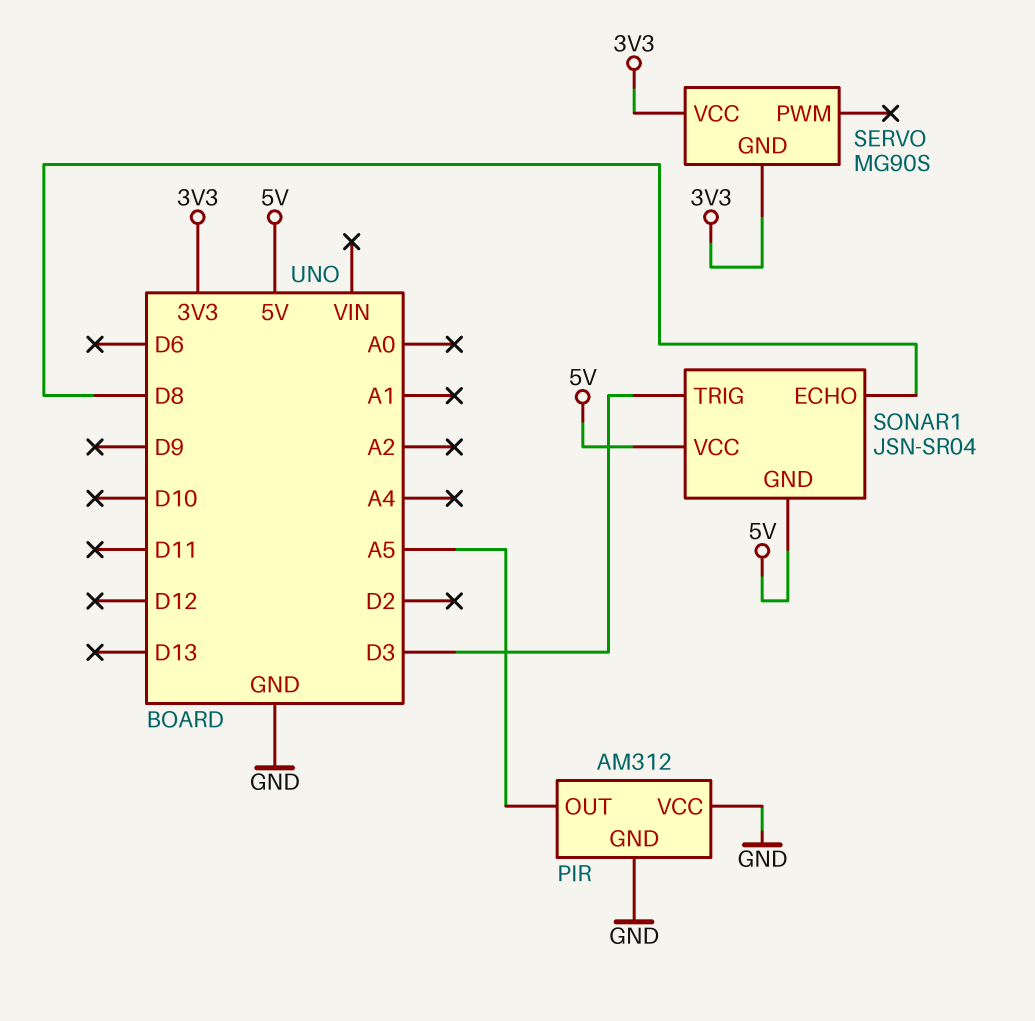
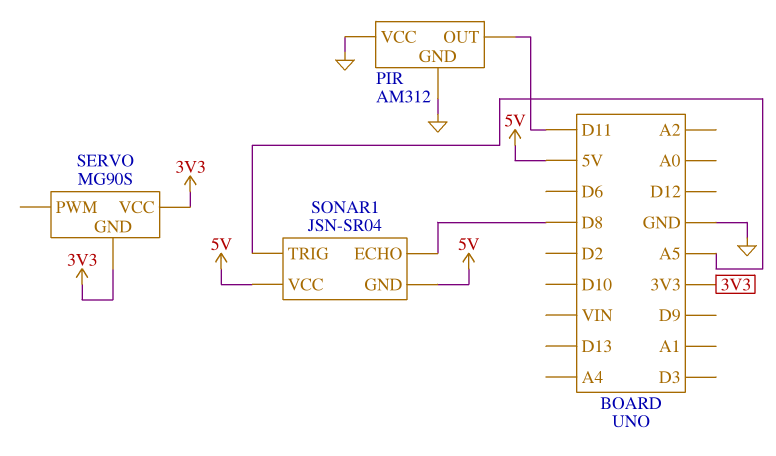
PIR pin OUT: A5 -> D11
SONAR1 pin TRIG: D3 -> A5

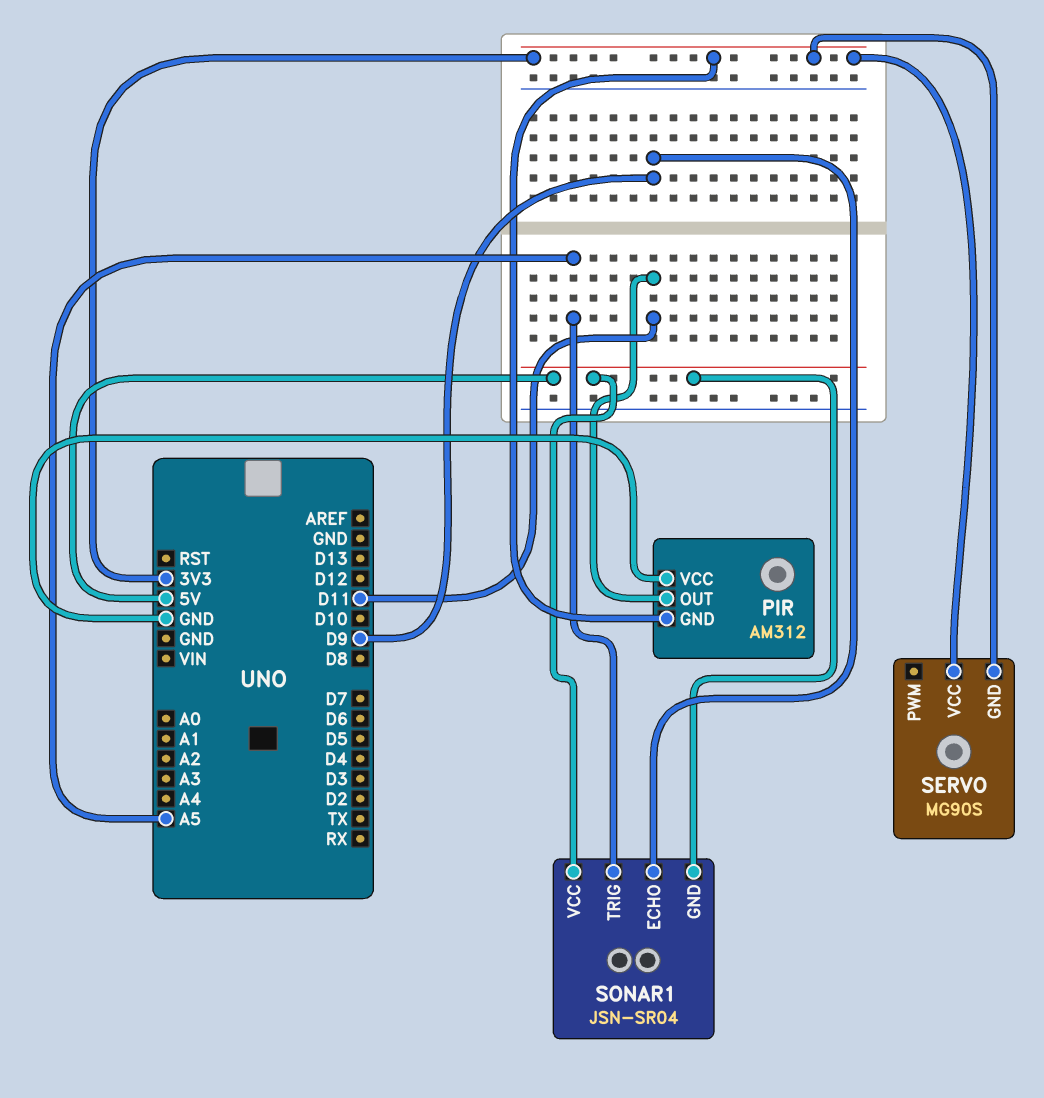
PIR pin GND: GND -> 3V3
SONAR1 pin ECHO: D8 -> D9

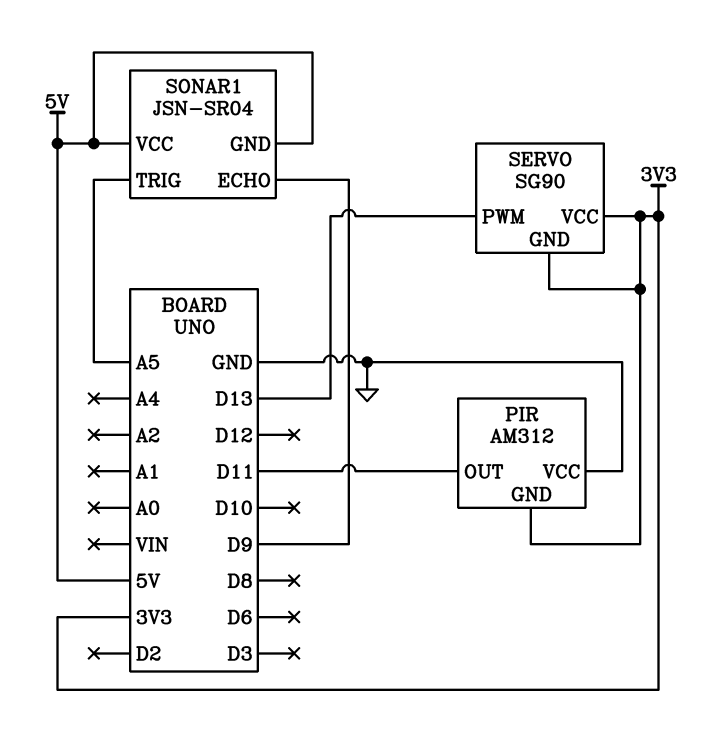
SERVO: MG90S -> SG90
SERVO pin PWM: none -> D13

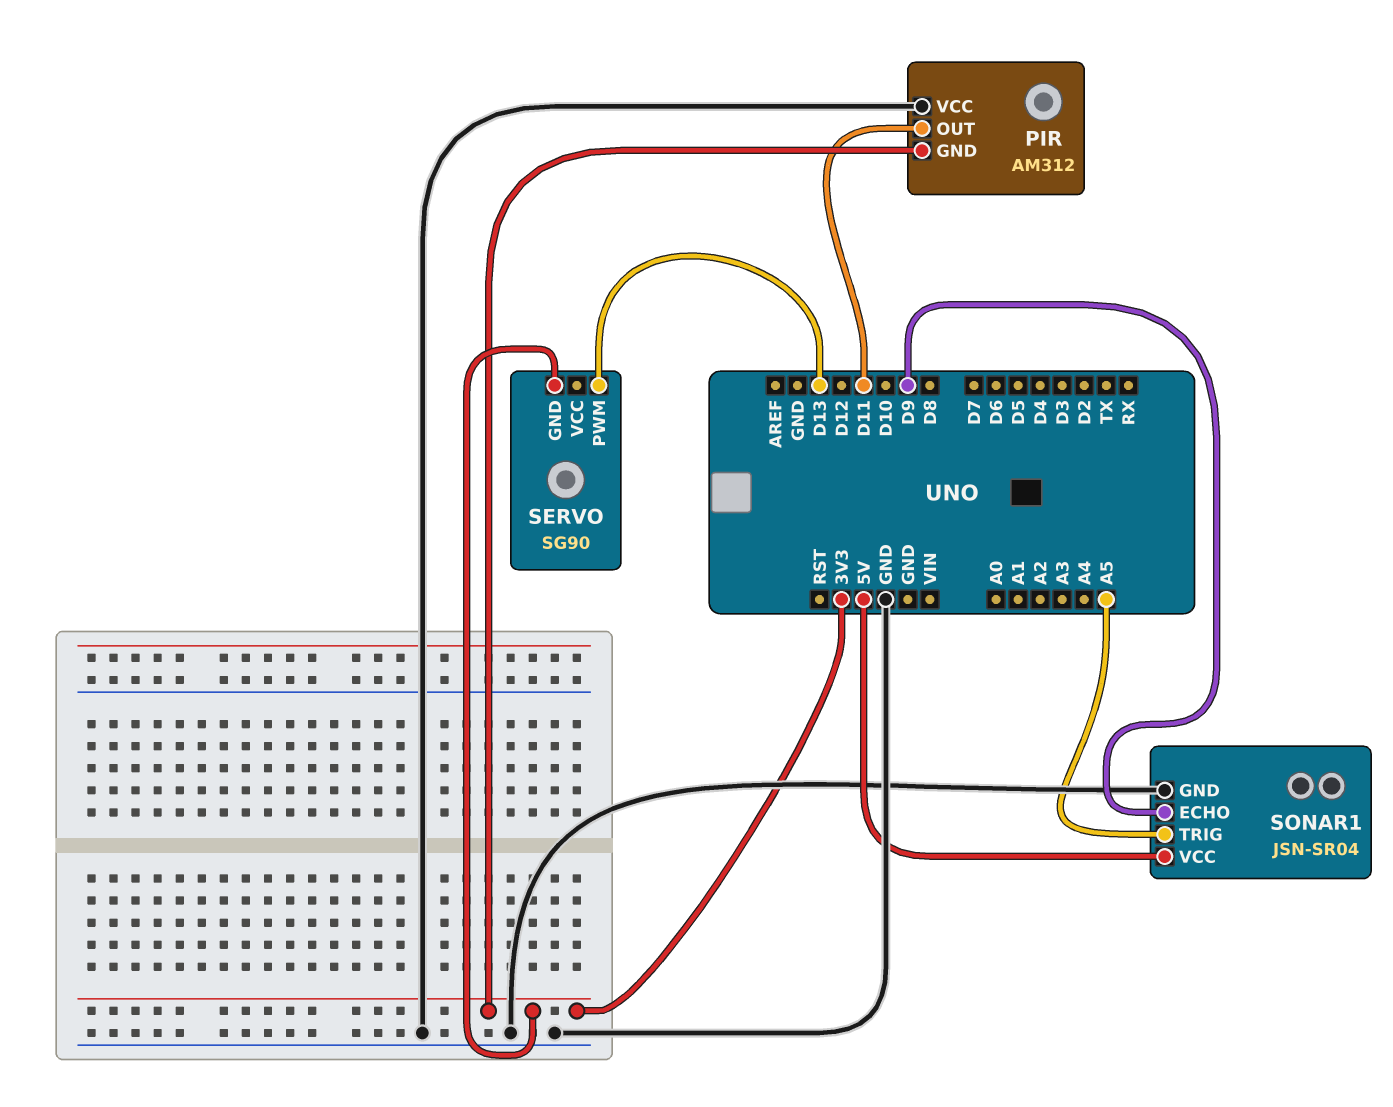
SERVO pin VCC: 3V3 -> none
SONAR1 pin GND: 5V -> GND

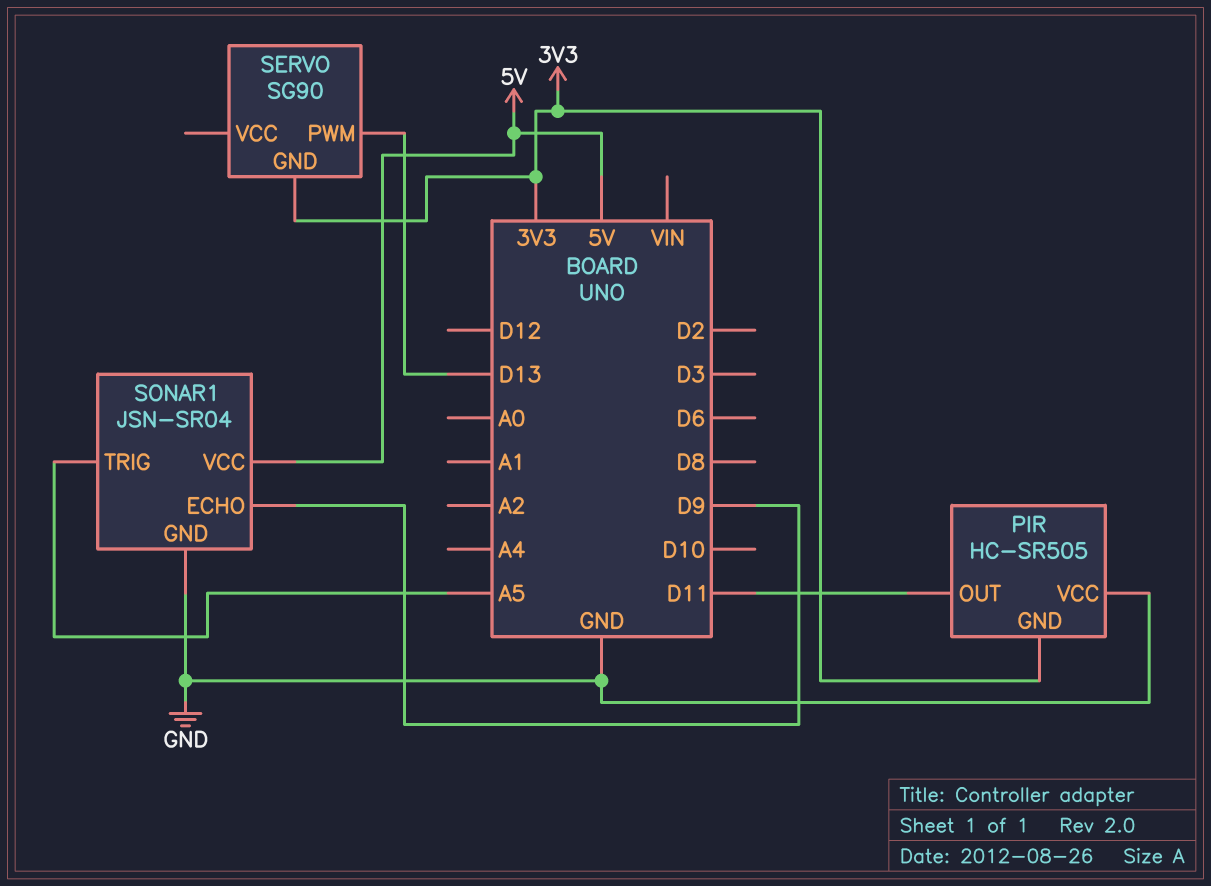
PIR: AM312 -> HC-SR505

